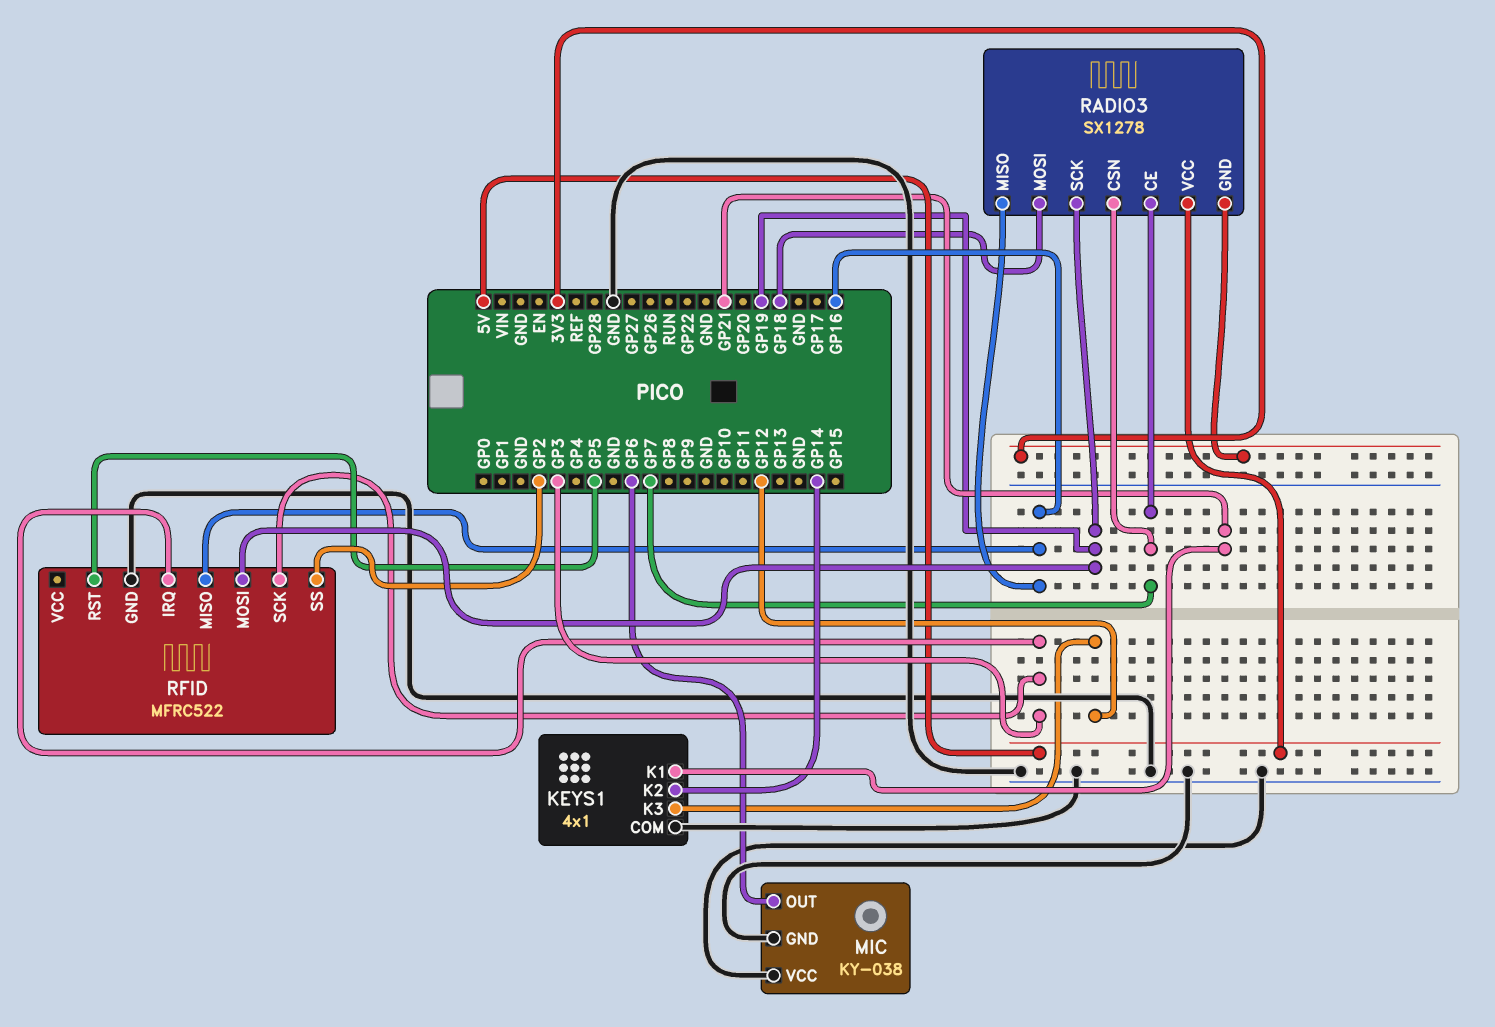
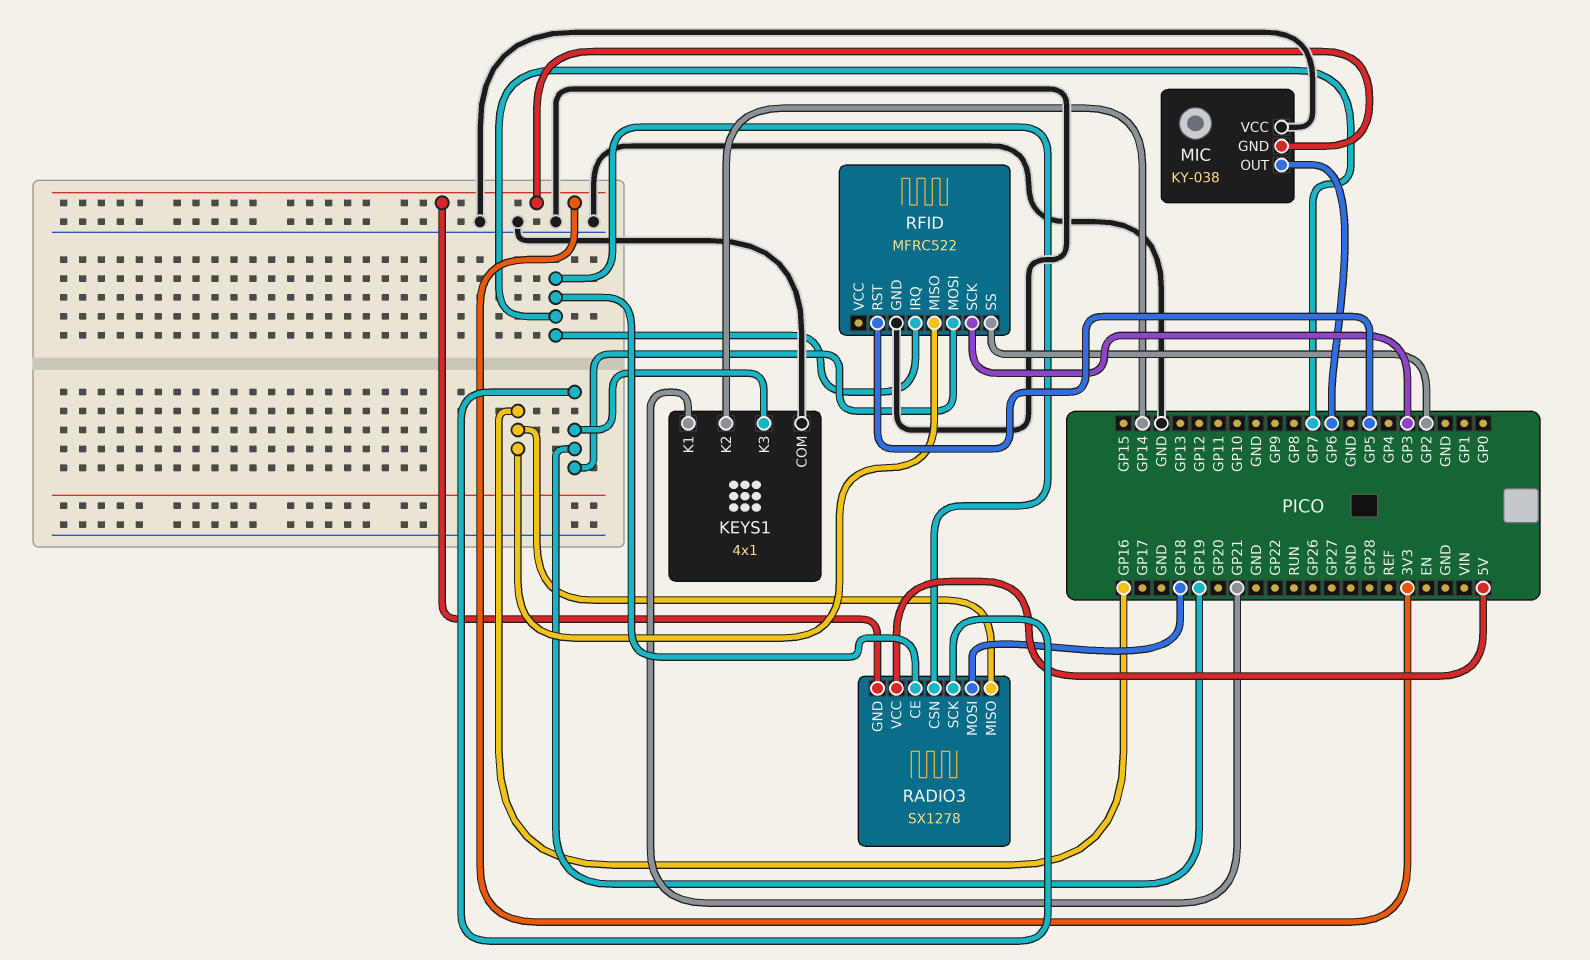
KEYS1 pin K3: GP12 -> GP19
MIC pin GND: GND -> 3V3
RFID pin IRQ: GP3 -> GP7

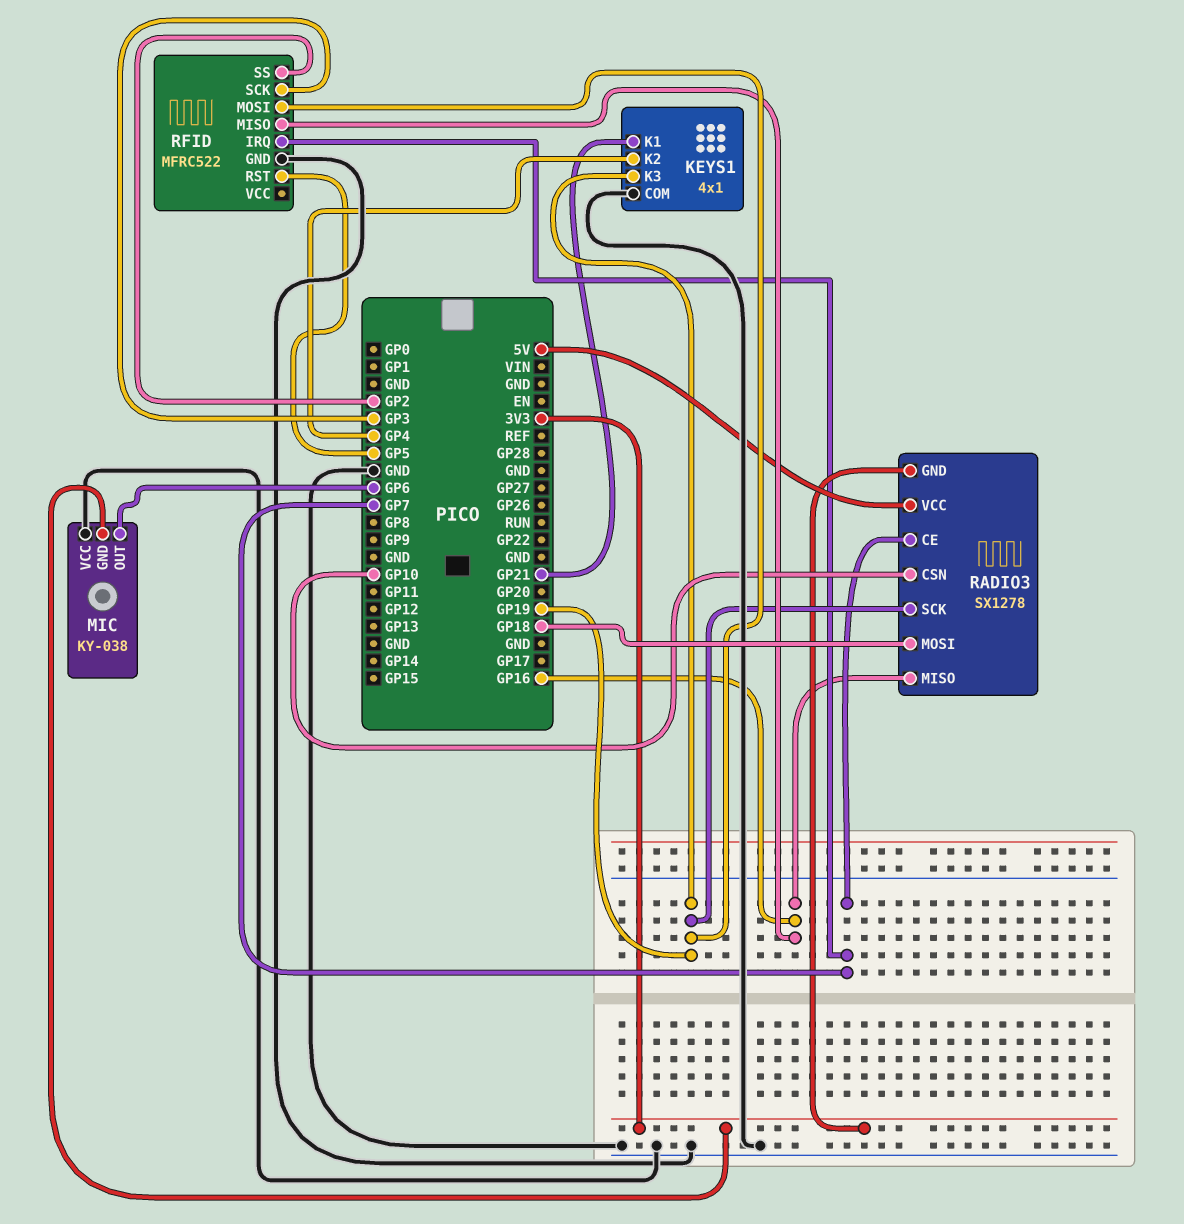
KEYS1 pin K2: GP14 -> GP4
RADIO3 pin CSN: GP7 -> GP10

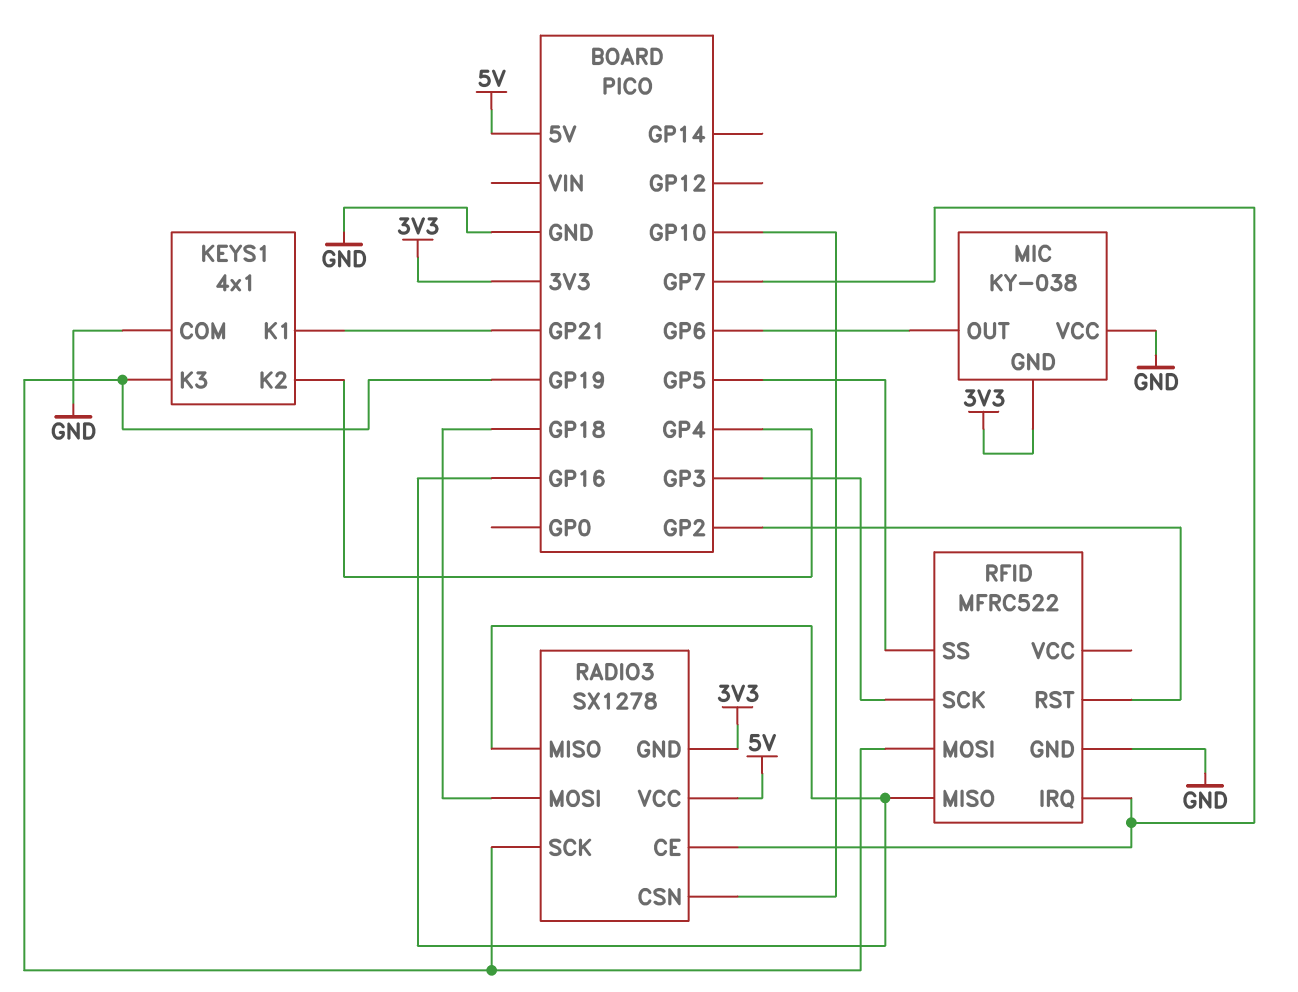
RFID pin RST: GP5 -> GP2
RFID pin SS: GP2 -> GP5

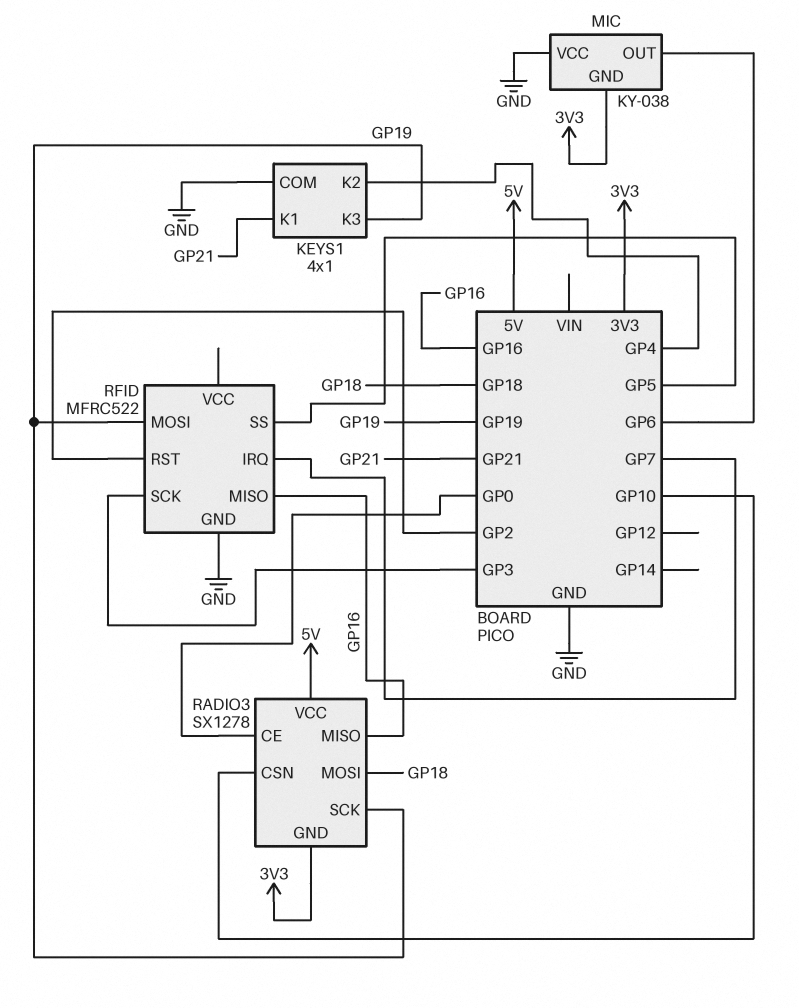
RADIO3 pin CE: GP7 -> GP0

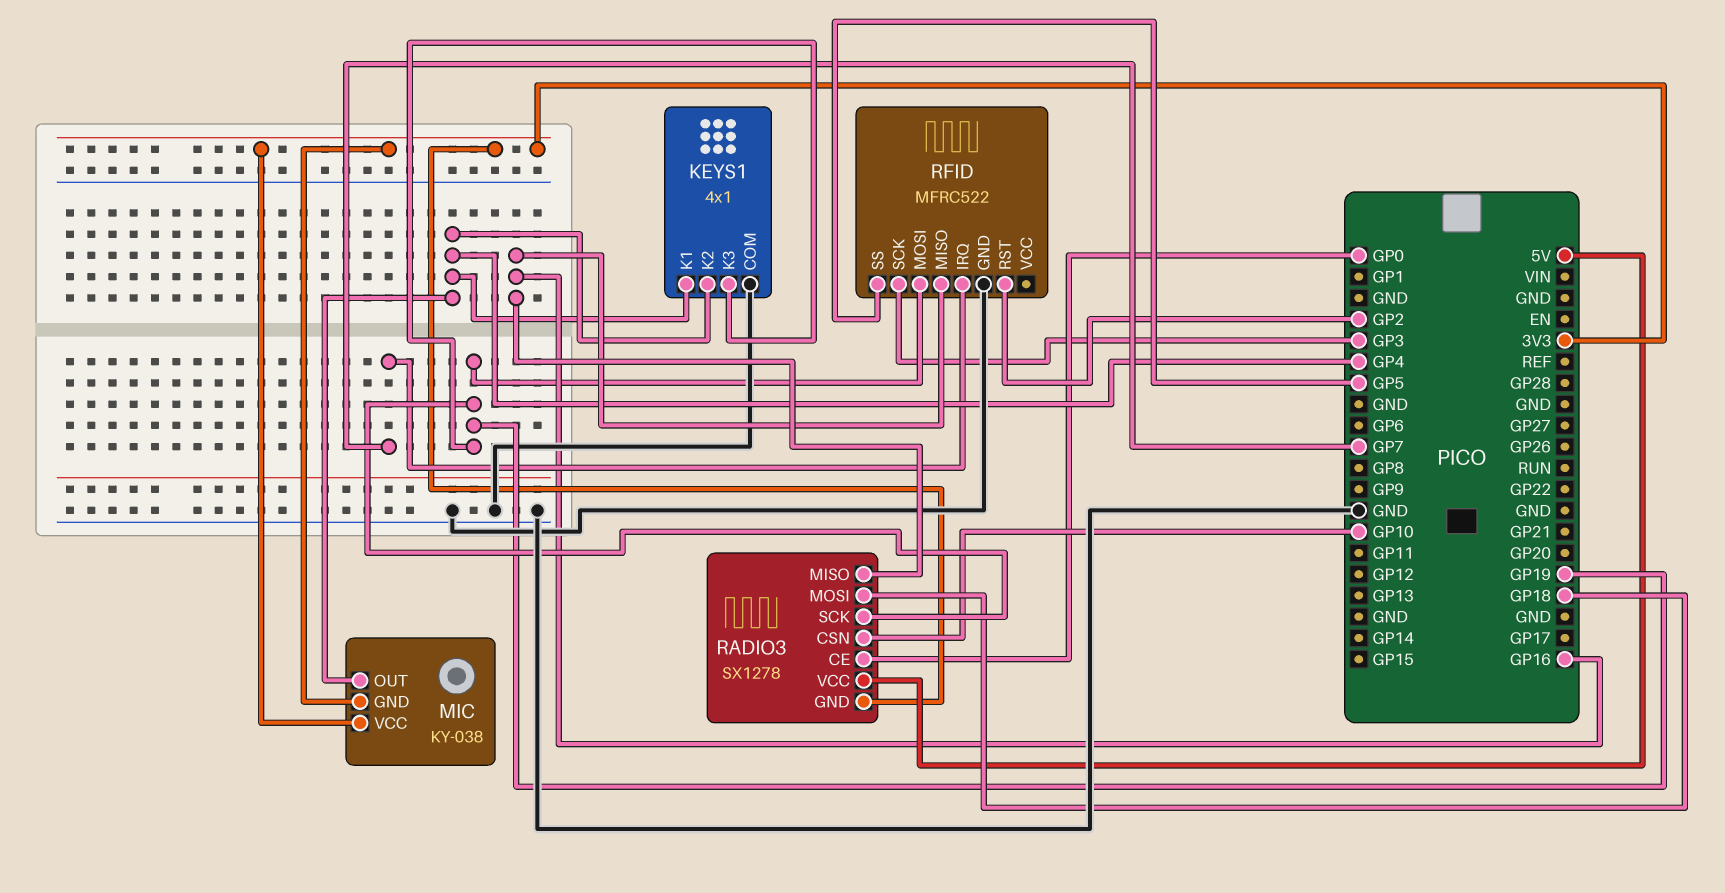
KEYS1 pin K1: GP21 -> GP4
MIC pin OUT: GP6 -> GP4
MIC pin VCC: GND -> 3V3

